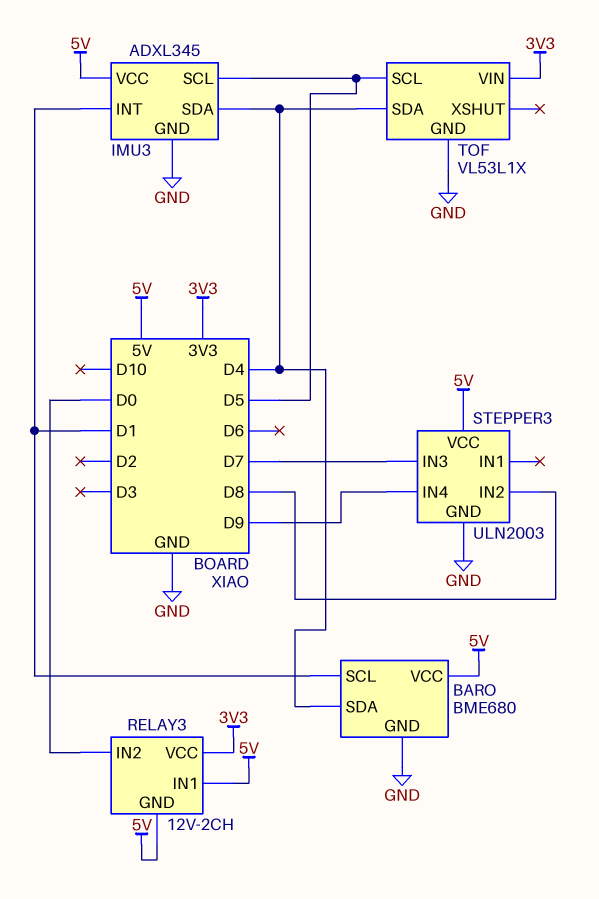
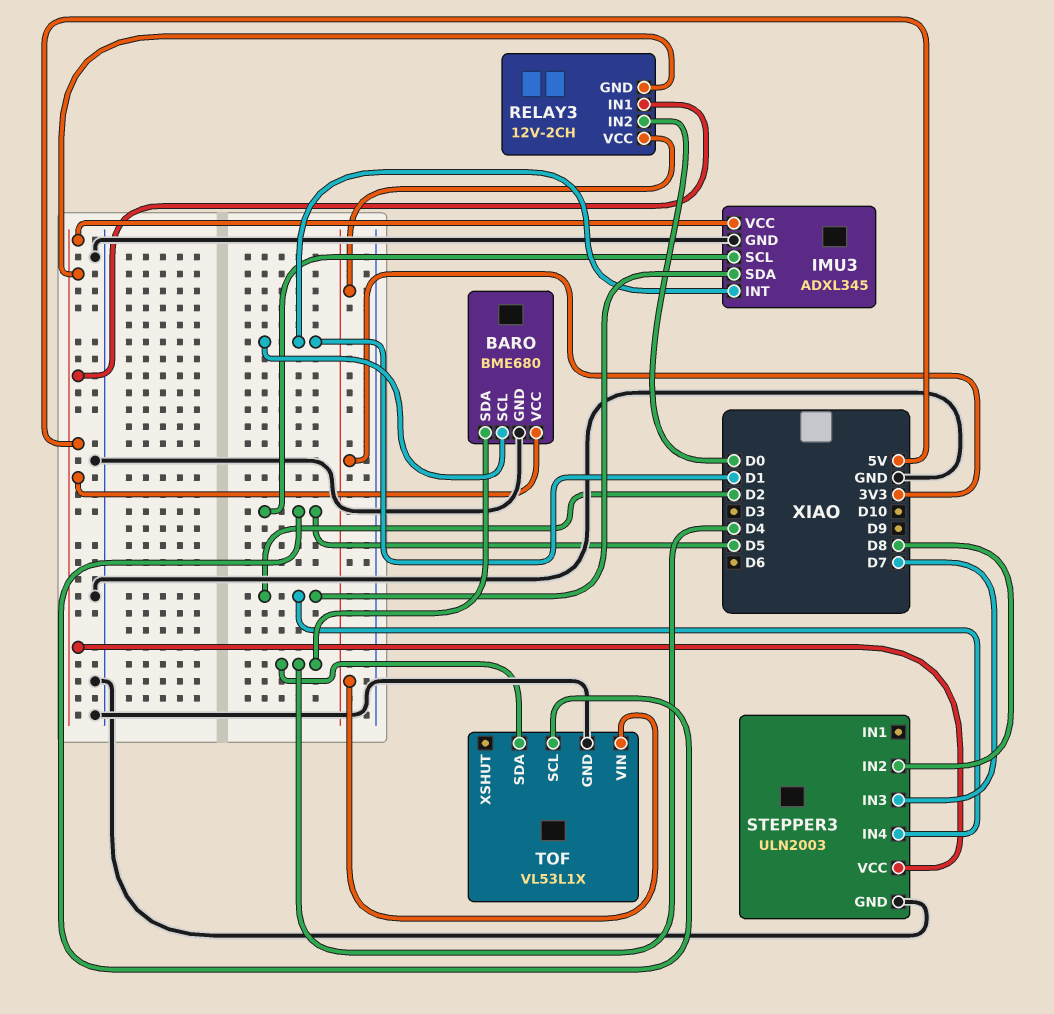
IMU3 pin SDA: D4 -> D2
STEPPER3 pin IN4: D9 -> D2

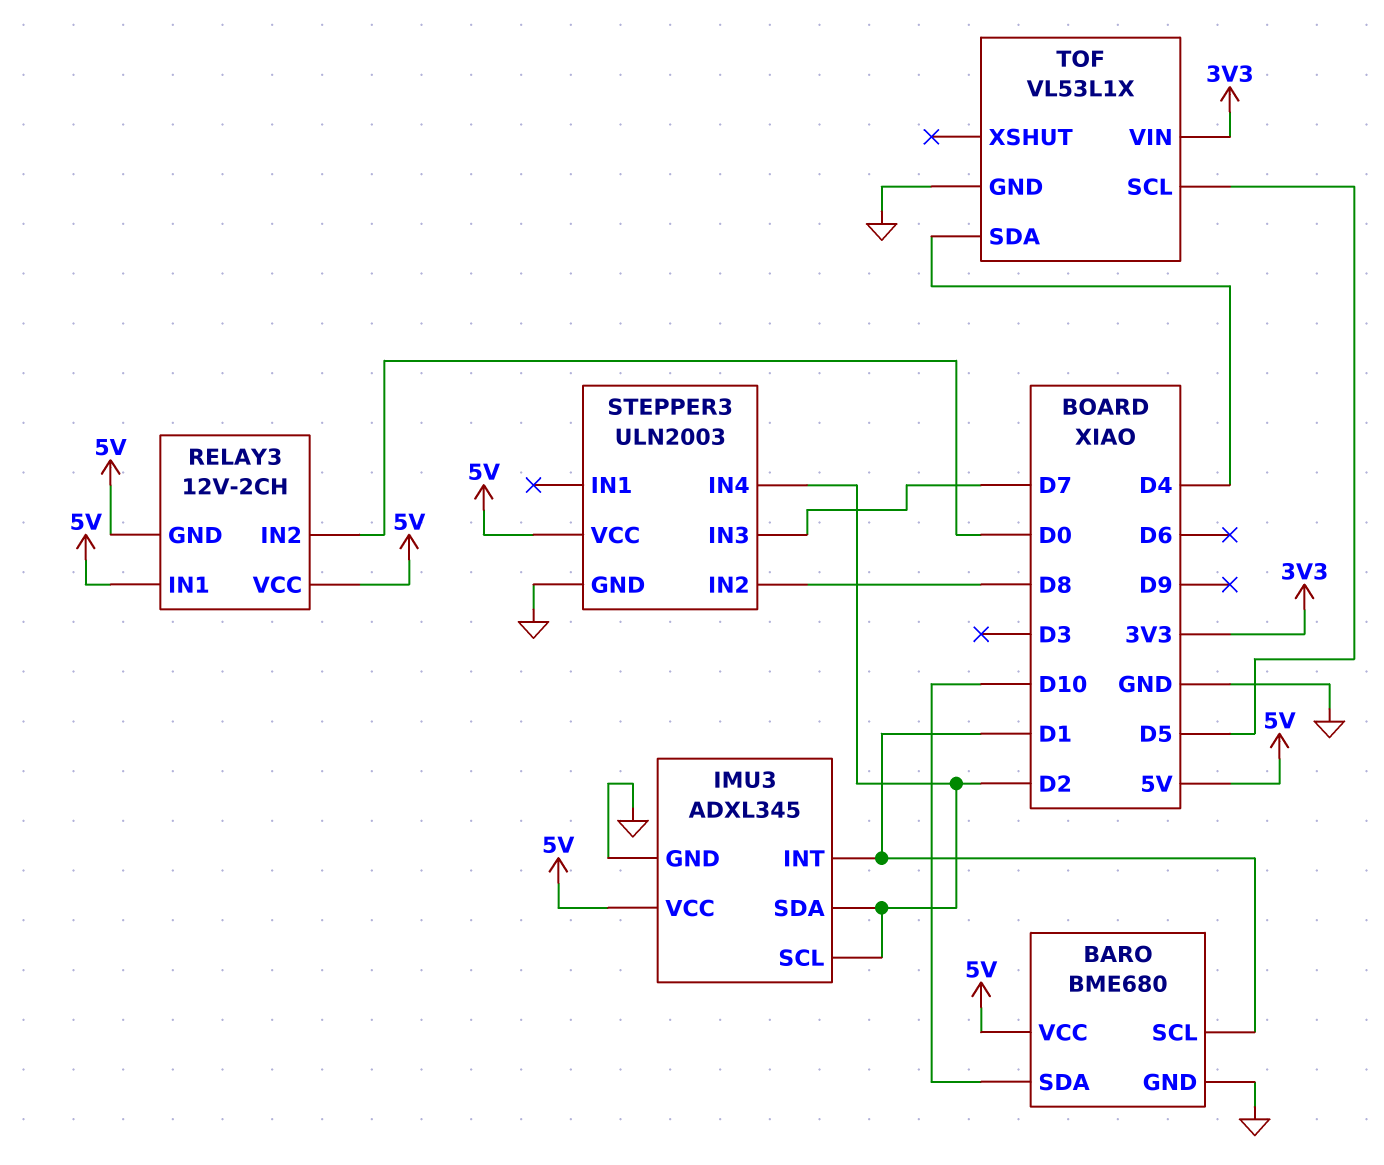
BARO pin SDA: D4 -> D10
IMU3 pin SCL: D5 -> D2
RELAY3 pin VCC: 3V3 -> 5V

